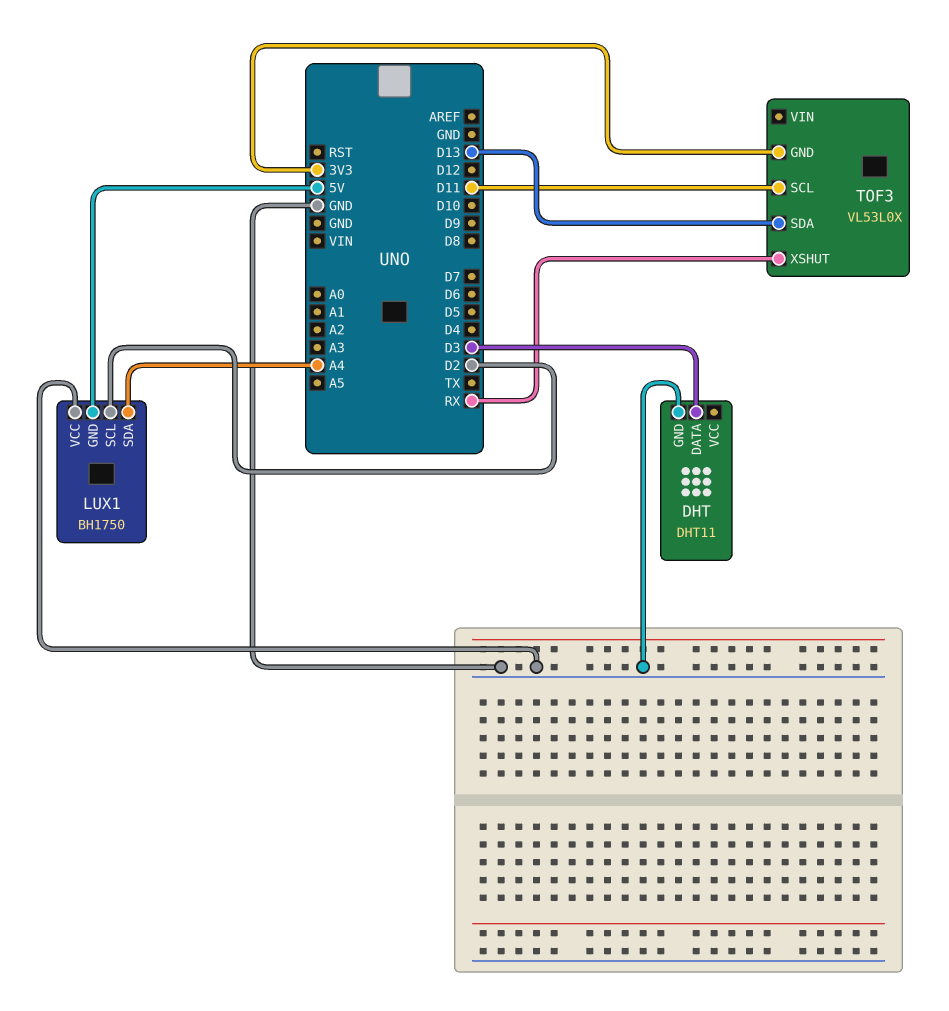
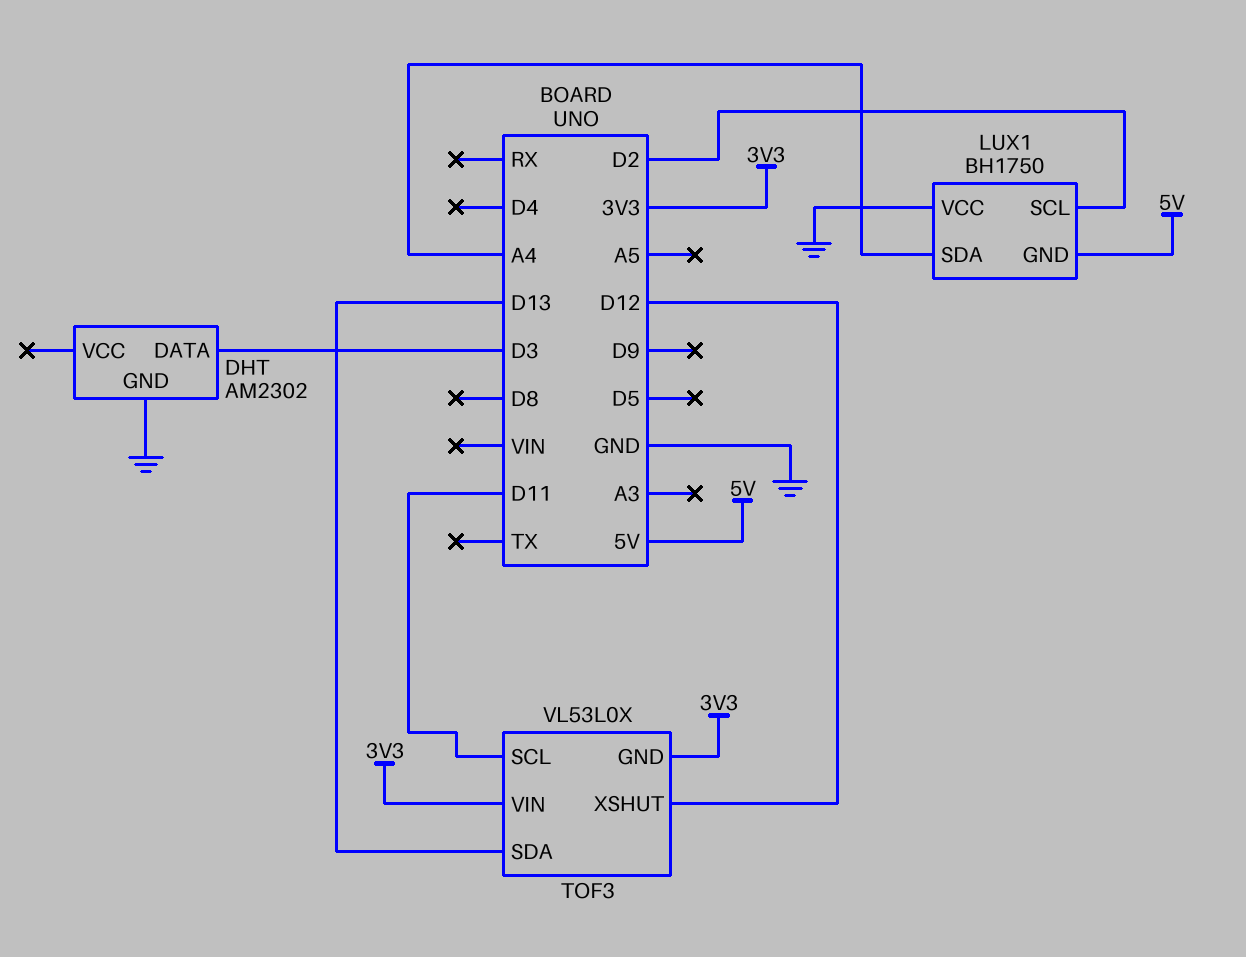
DHT: DHT11 -> AM2302
TOF3 pin VIN: none -> 3V3
TOF3 pin XSHUT: RX -> D12

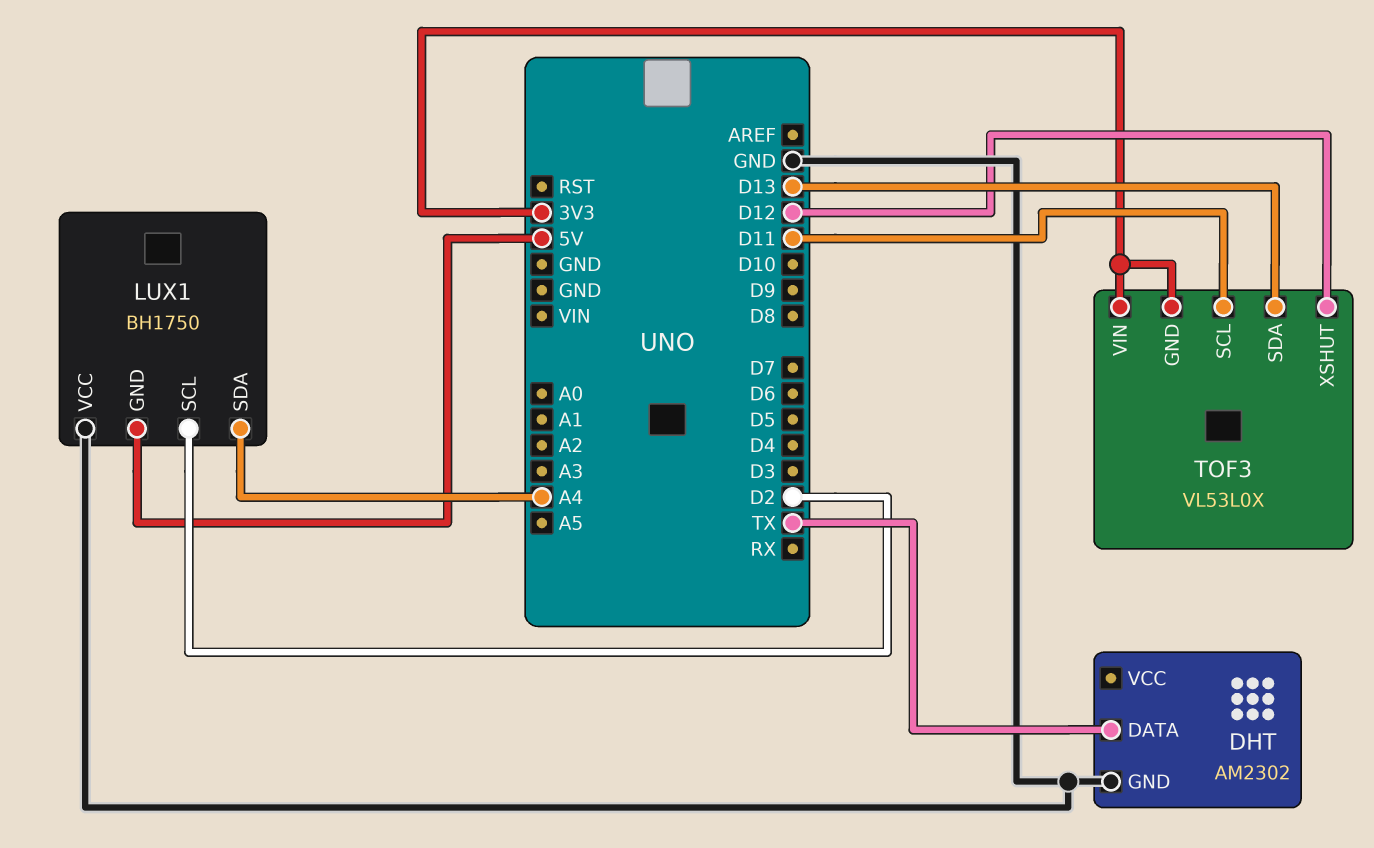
DHT pin DATA: D3 -> TX

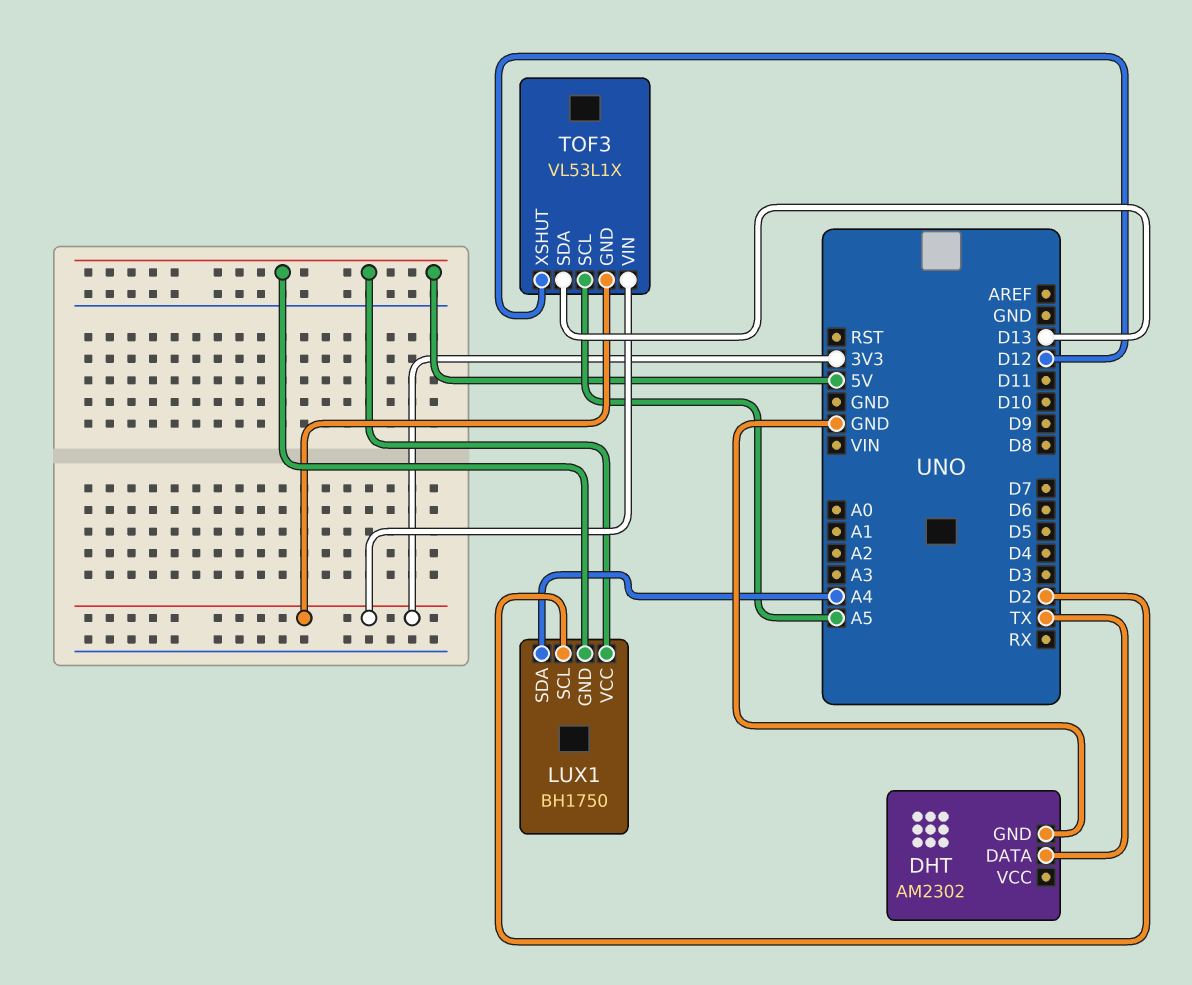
LUX1 pin VCC: GND -> 5V
TOF3: VL53L0X -> VL53L1X
TOF3 pin SCL: D11 -> A5

